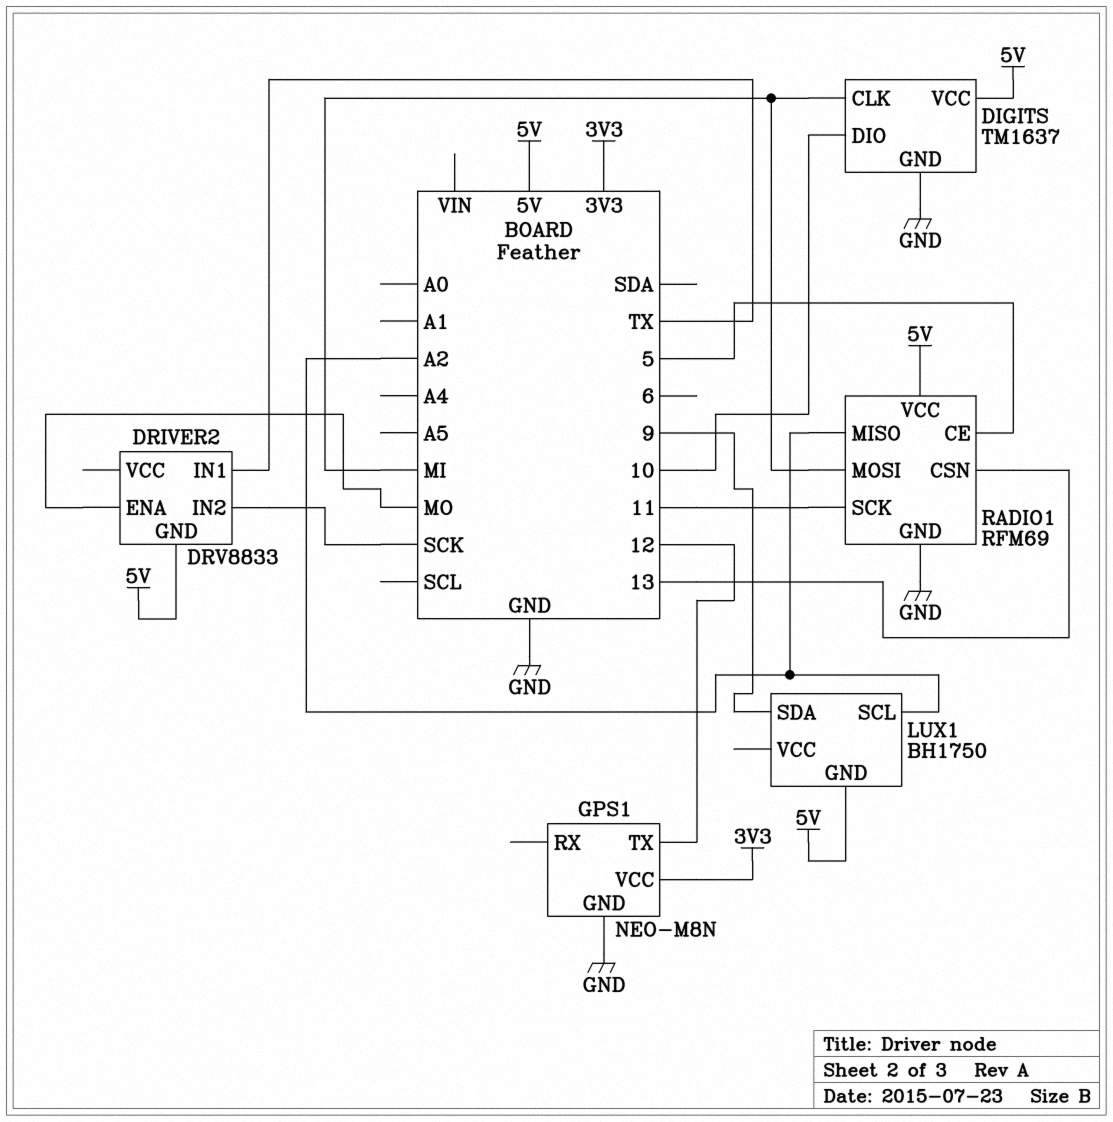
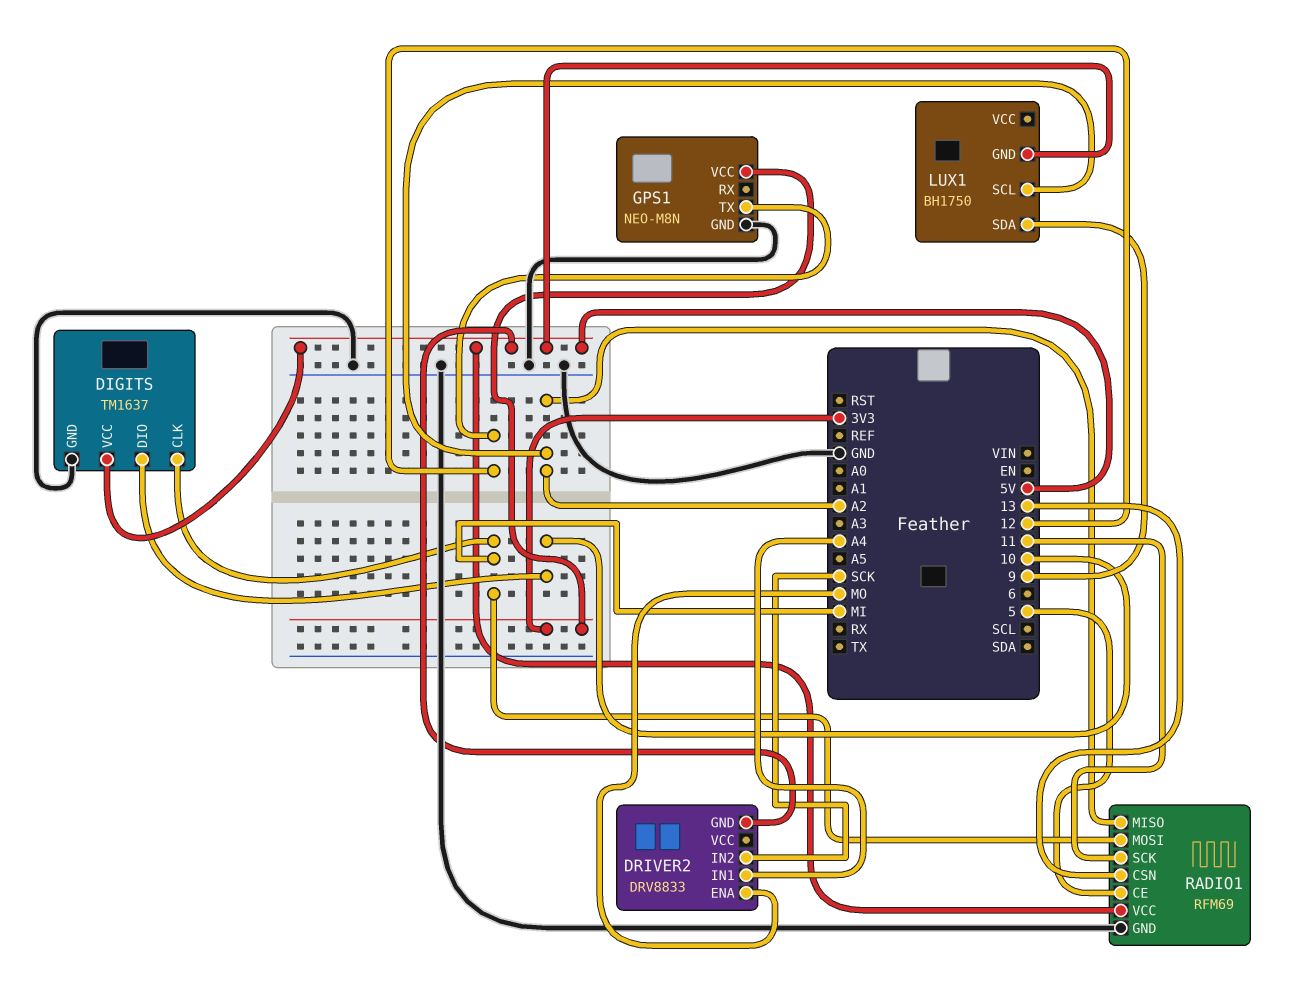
DRIVER2 pin IN1: TX -> A4

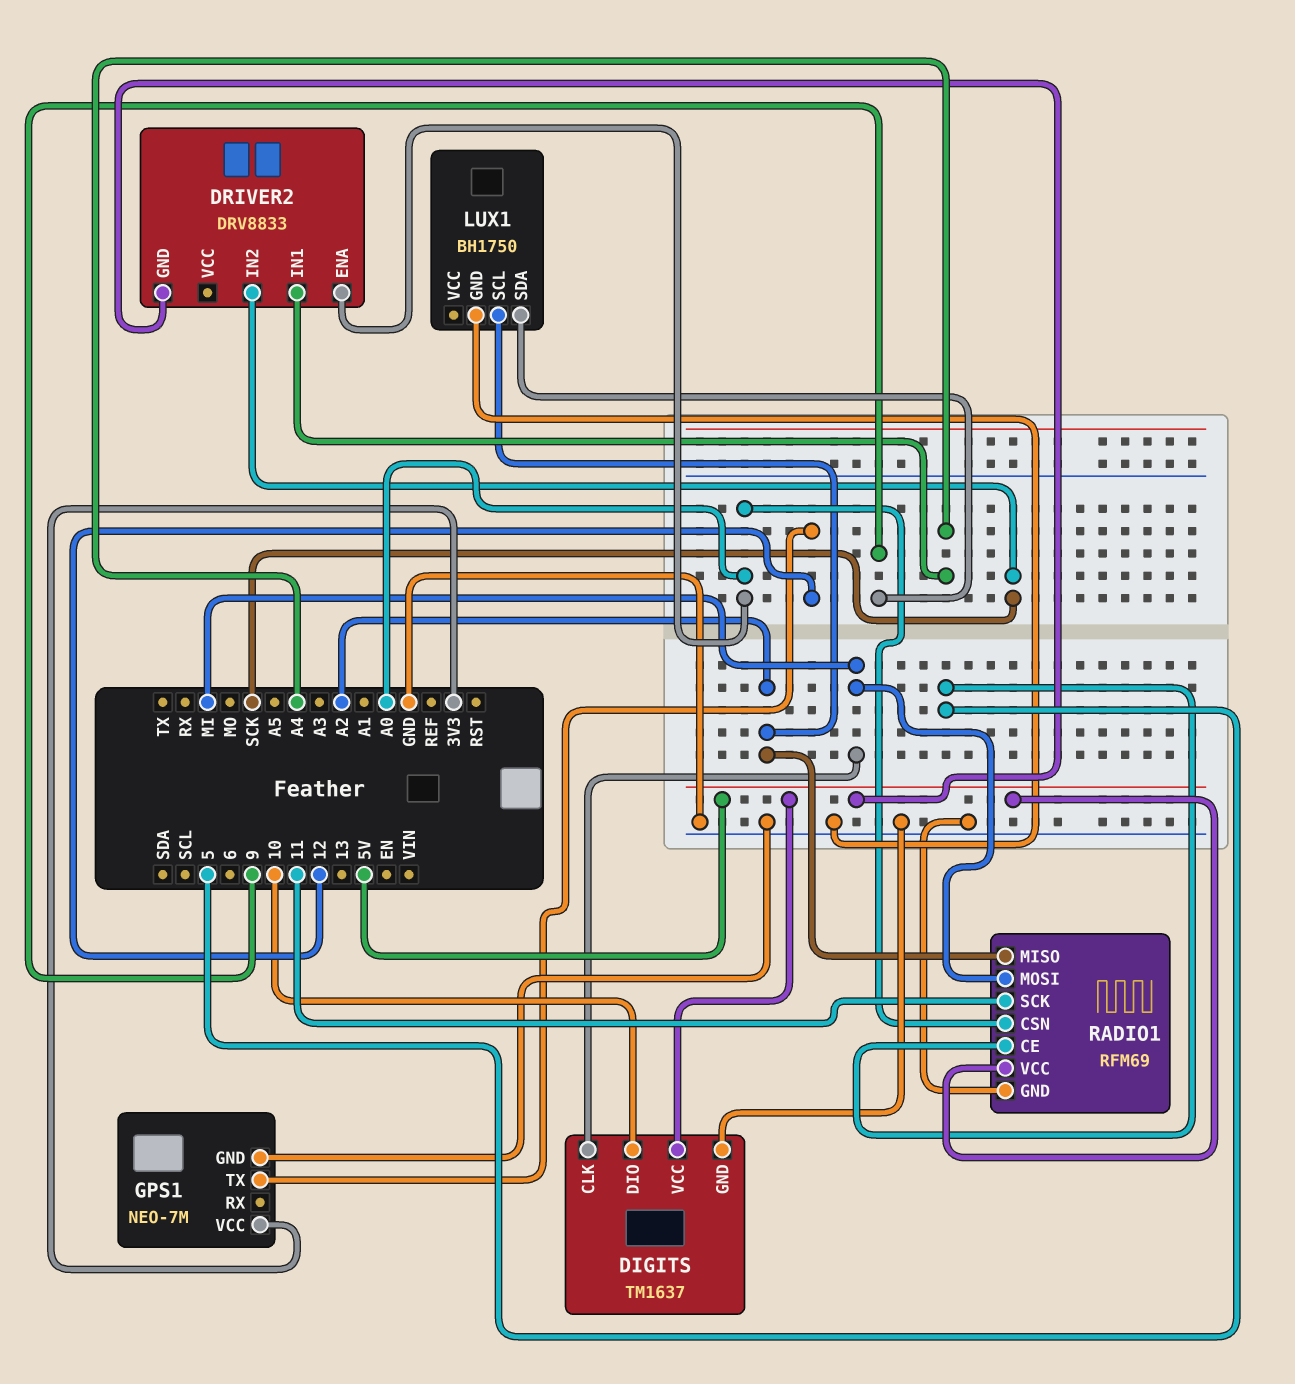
DRIVER2 pin ENA: MO -> A0
GPS1: NEO-M8N -> NEO-7M
LUX1 pin GND: 5V -> GND
RADIO1 pin CSN: 13 -> A0

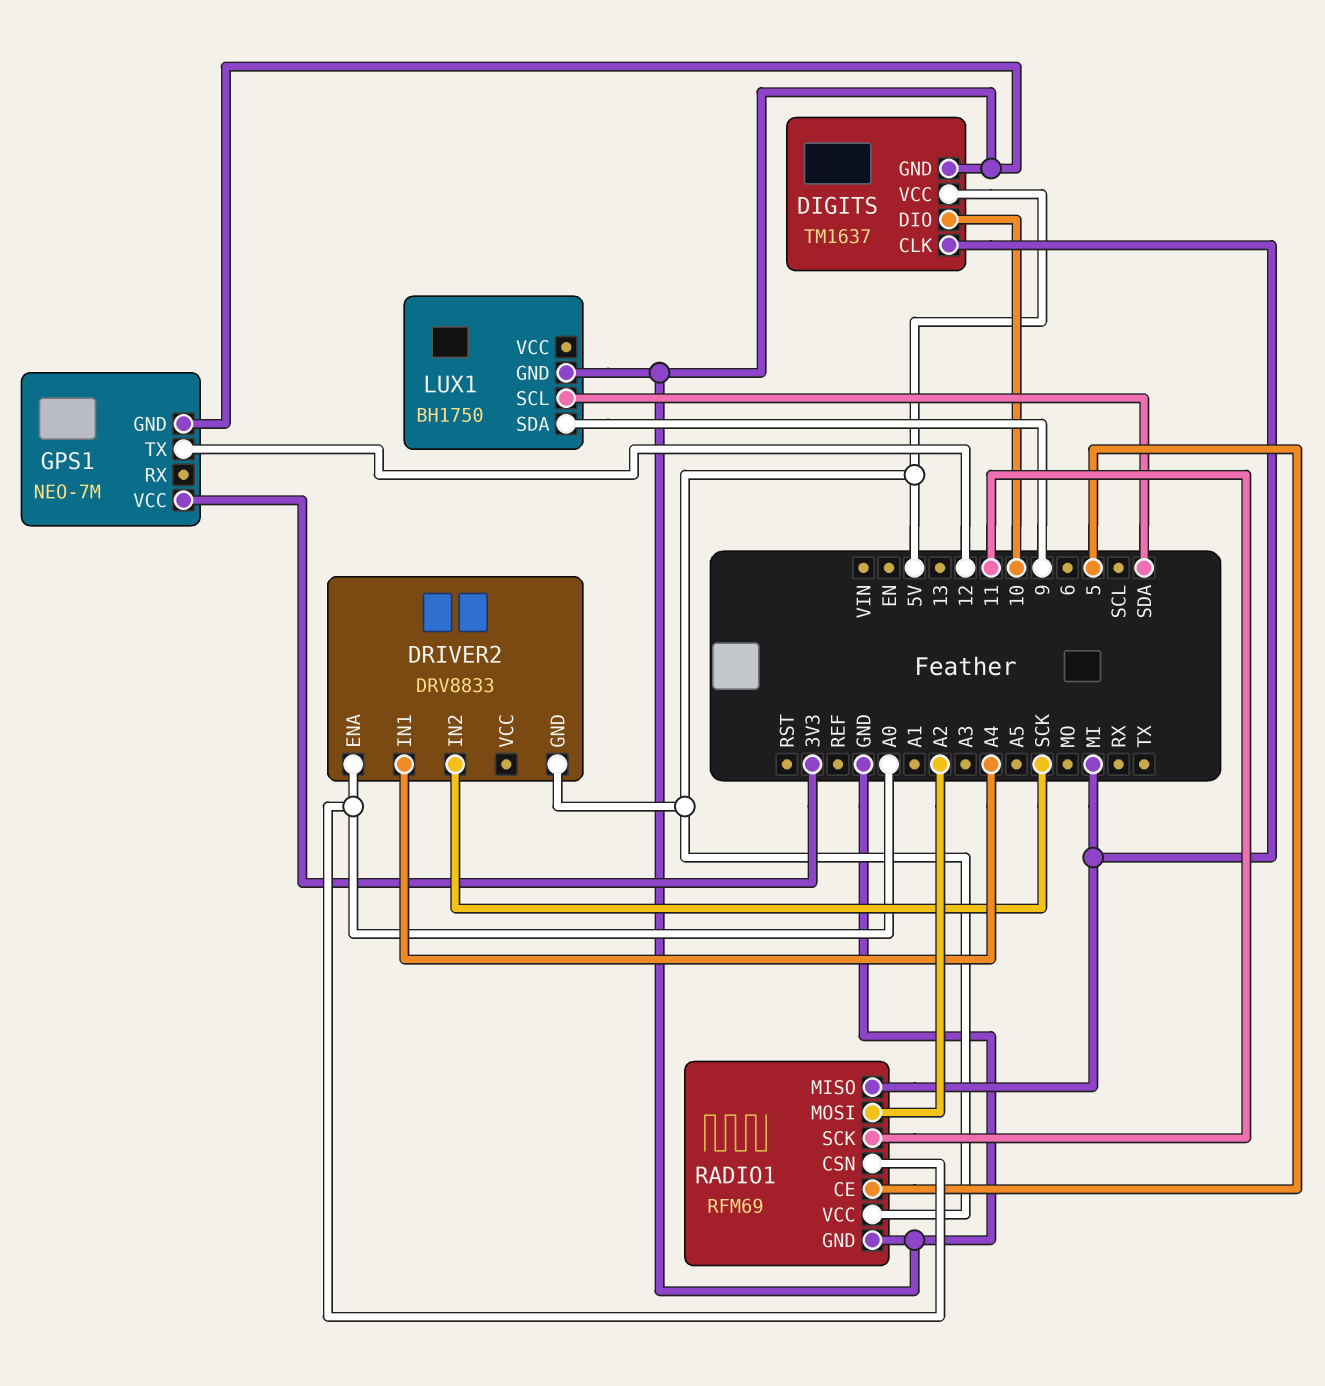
LUX1 pin SCL: A2 -> SDA
RADIO1 pin MISO: A2 -> MI
RADIO1 pin MOSI: MI -> A2

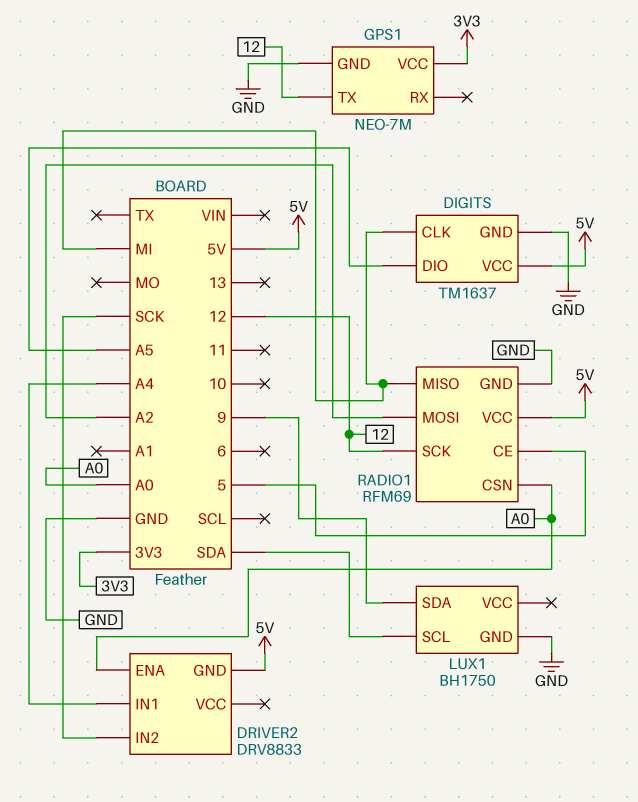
DIGITS pin DIO: 10 -> A5
RADIO1 pin SCK: 11 -> 12

